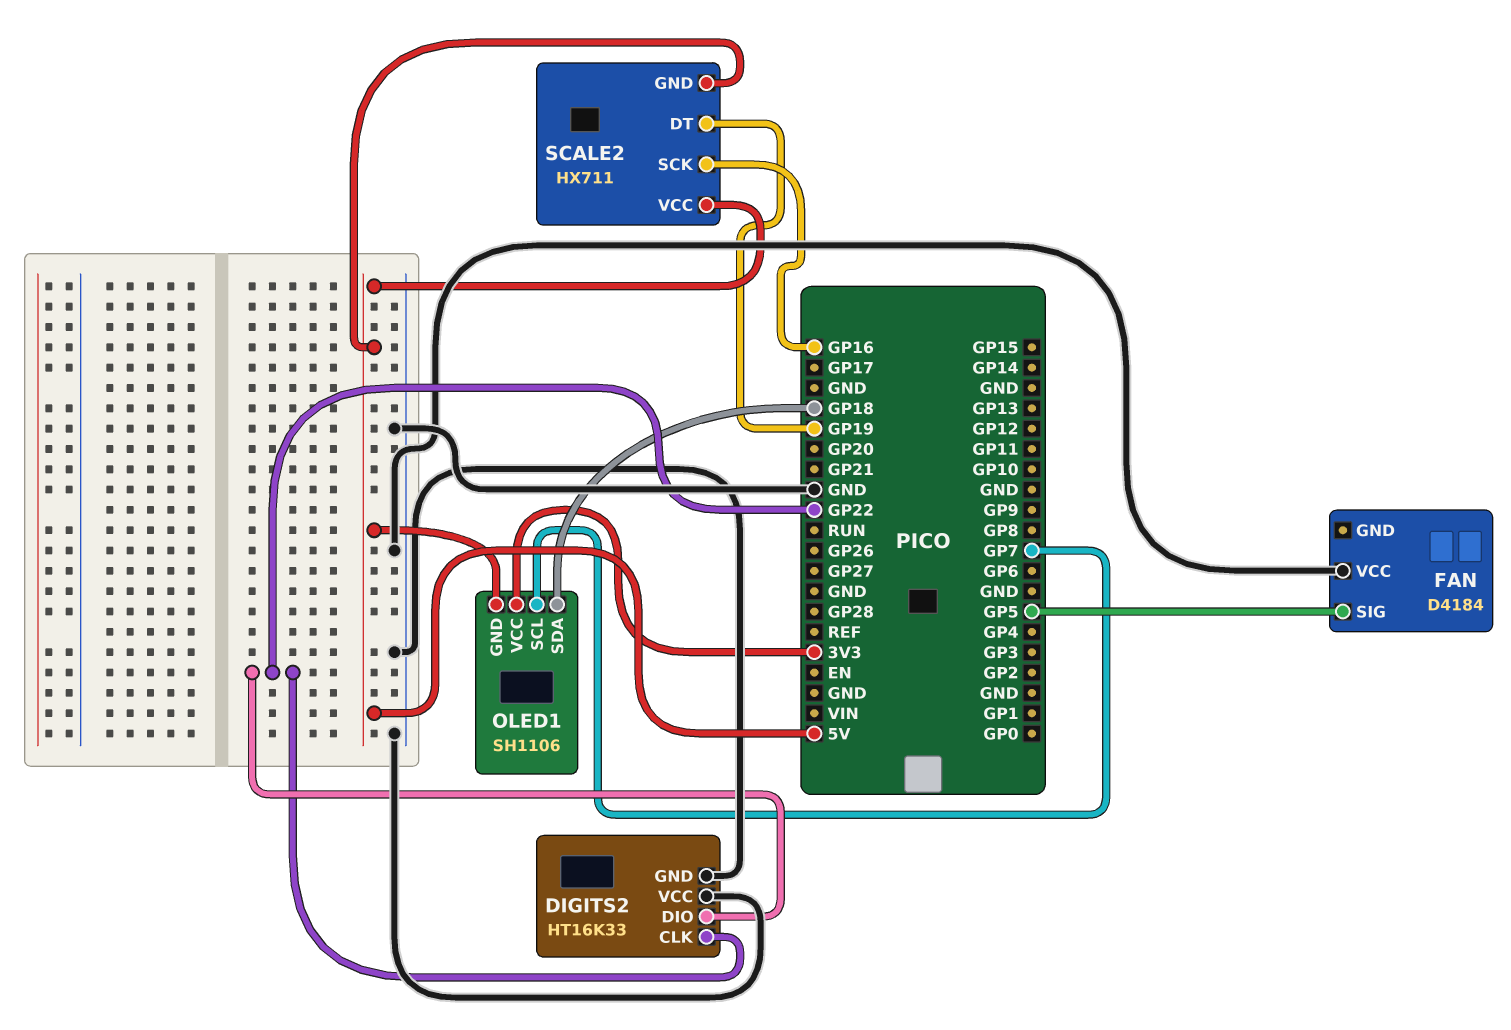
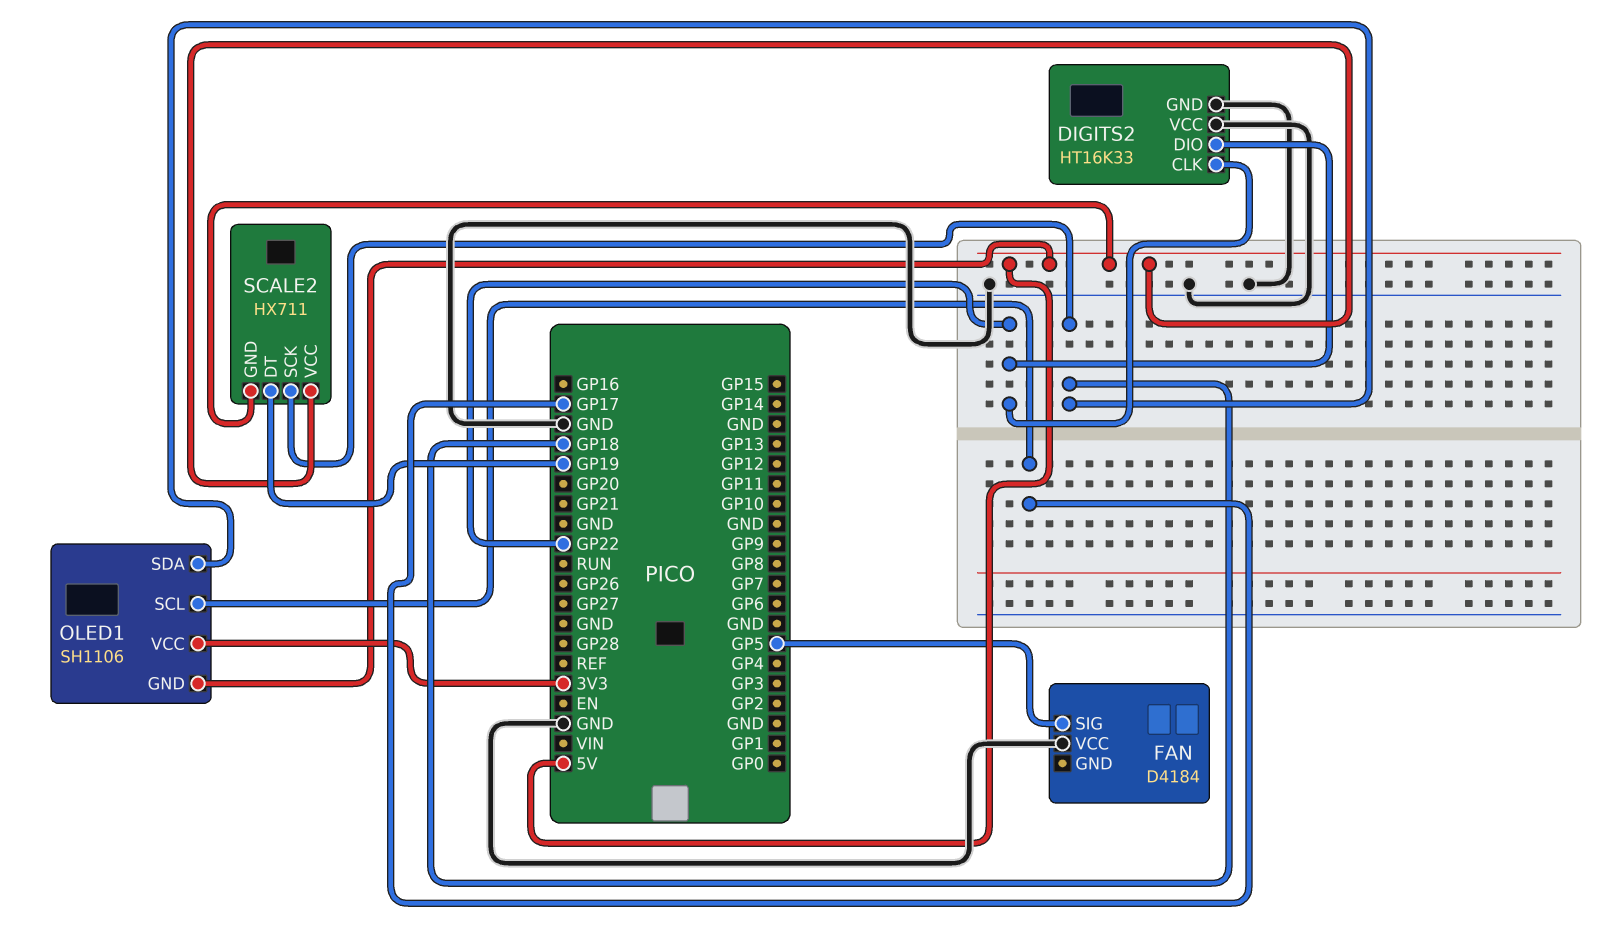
OLED1 pin SCL: GP7 -> GP17
SCALE2 pin SCK: GP16 -> GP18

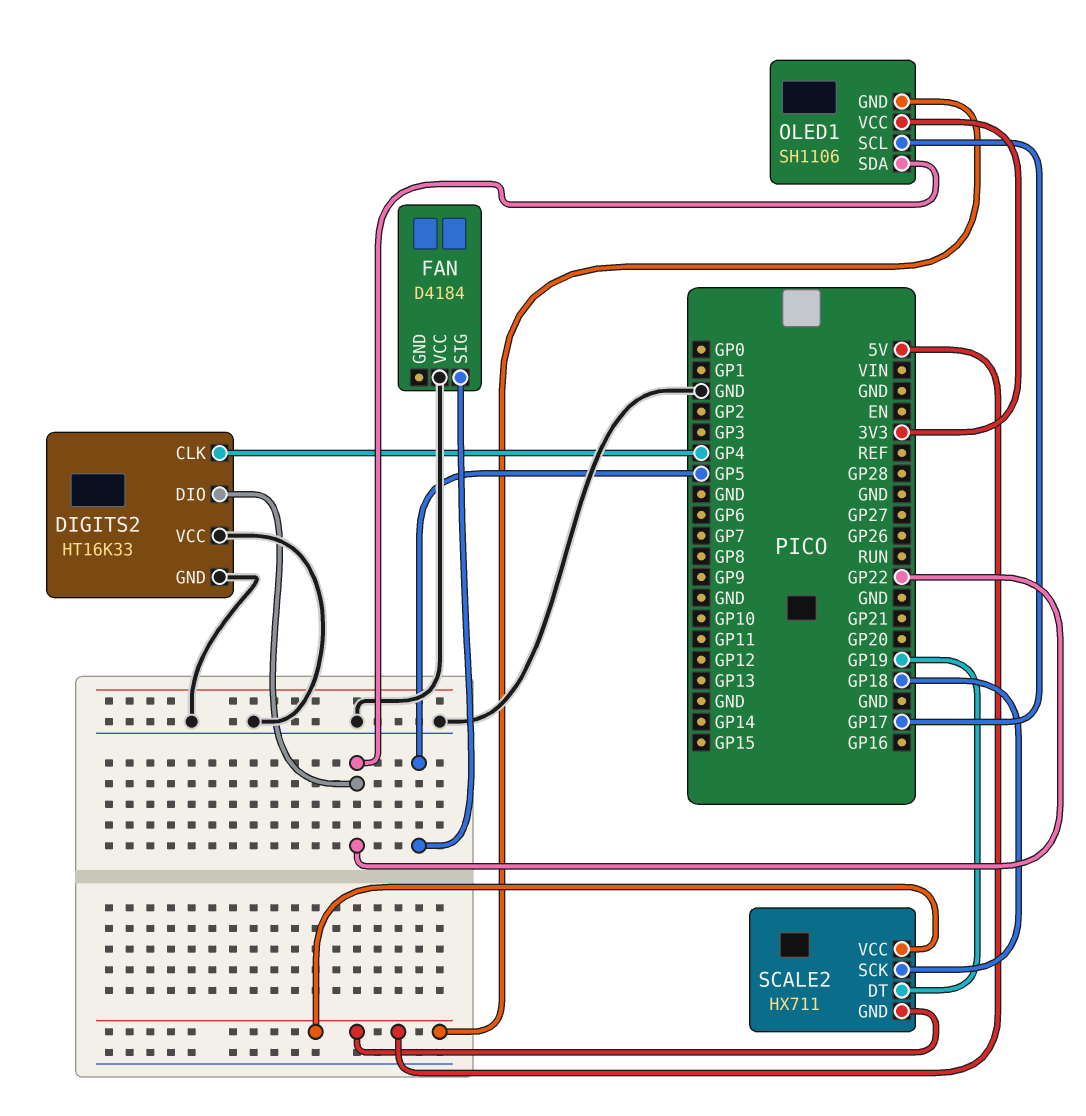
DIGITS2 pin CLK: GP22 -> GP4
OLED1 pin SDA: GP18 -> GP22

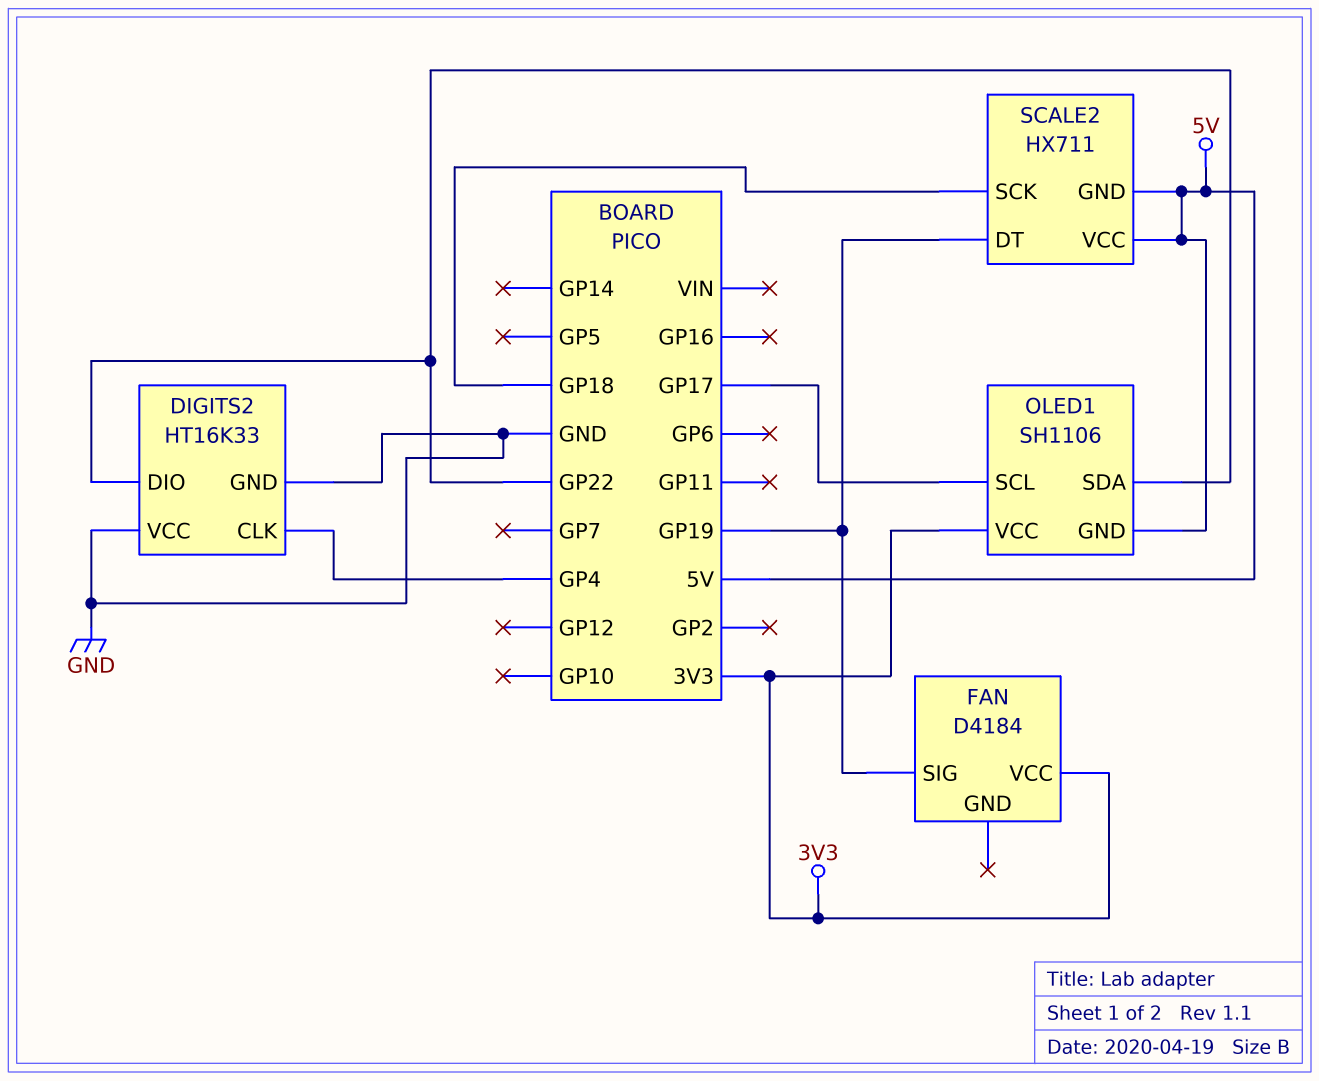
FAN pin SIG: GP5 -> GP19
FAN pin VCC: GND -> 3V3

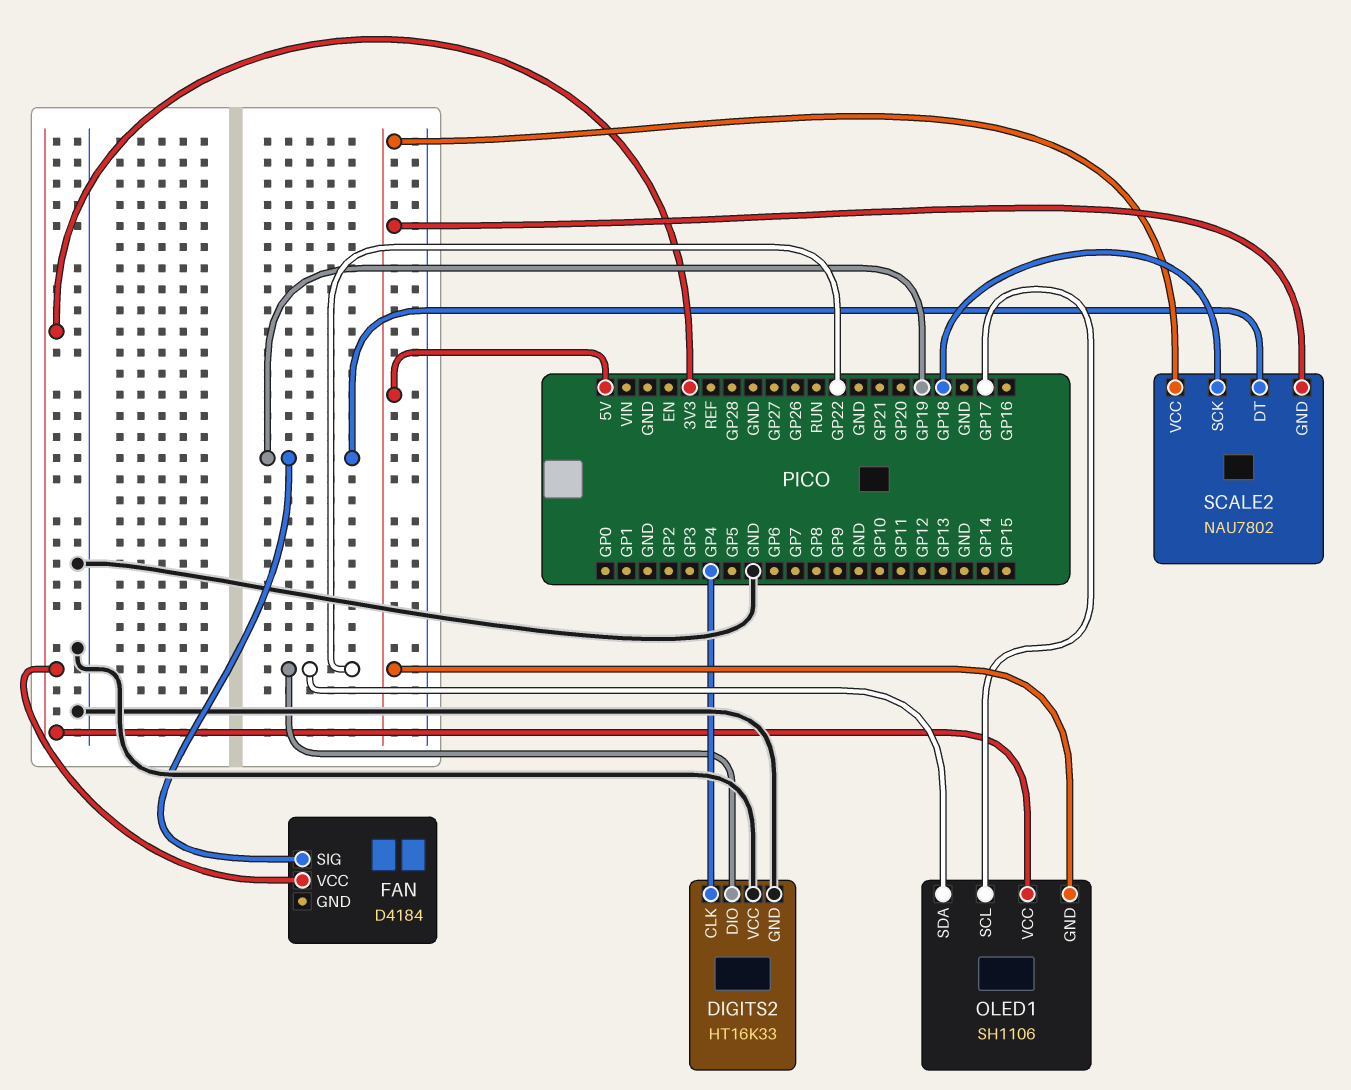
SCALE2: HX711 -> NAU7802

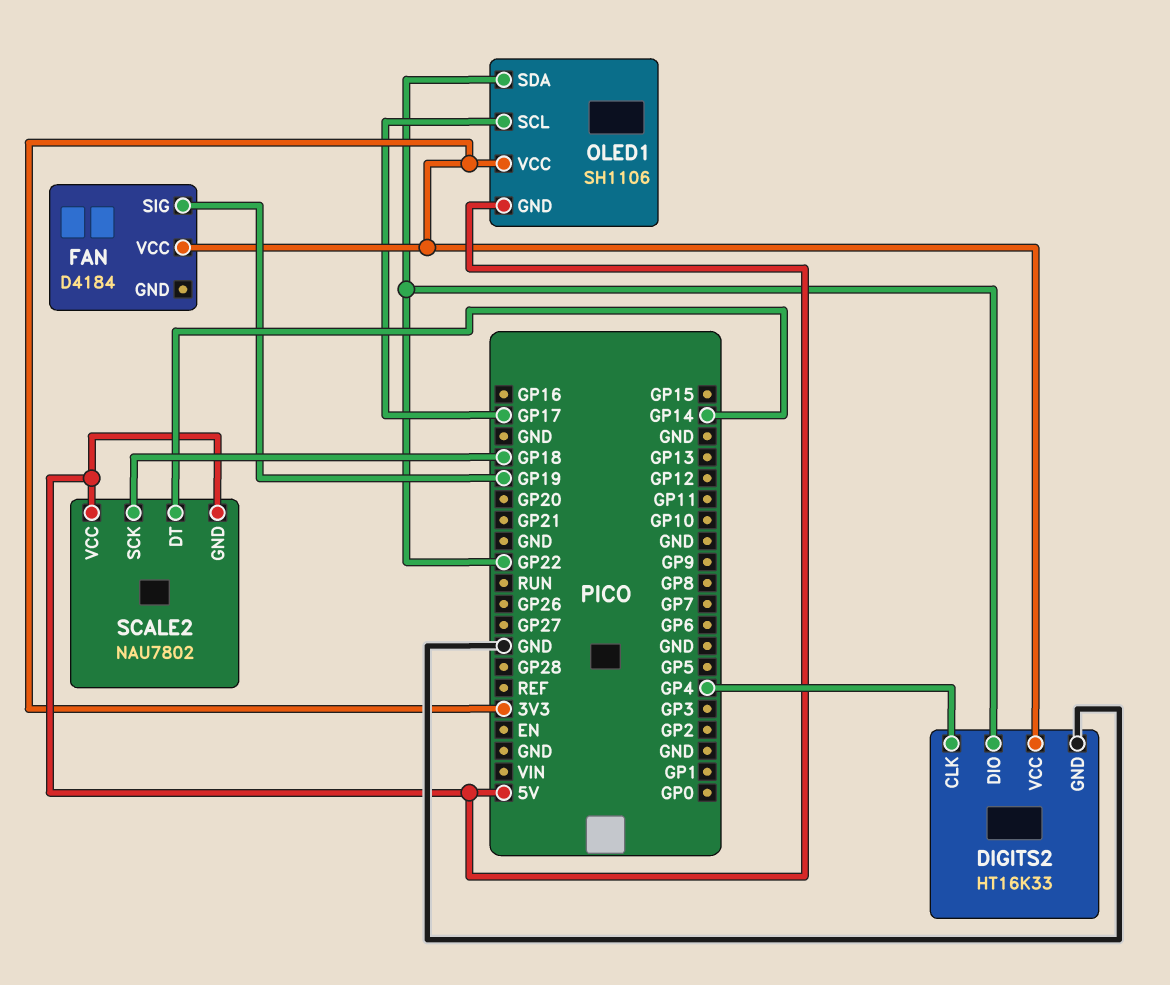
DIGITS2 pin VCC: GND -> 3V3
SCALE2 pin DT: GP19 -> GP14

